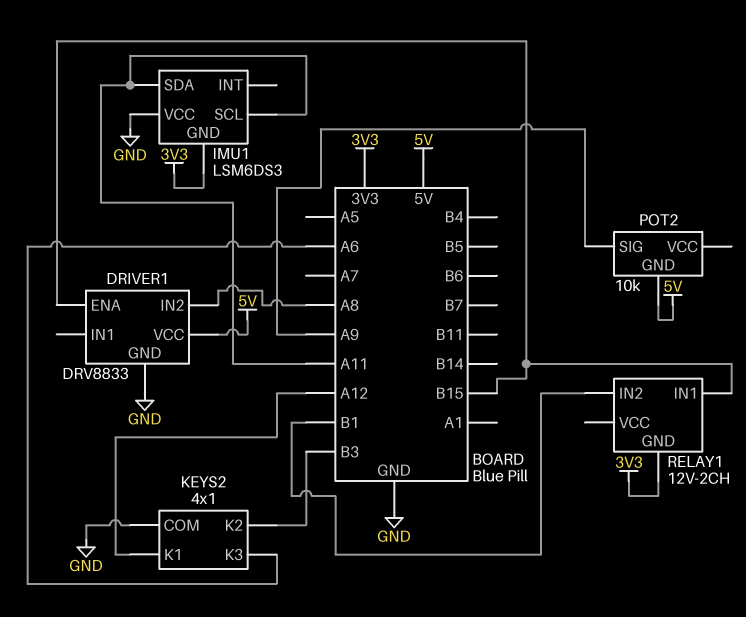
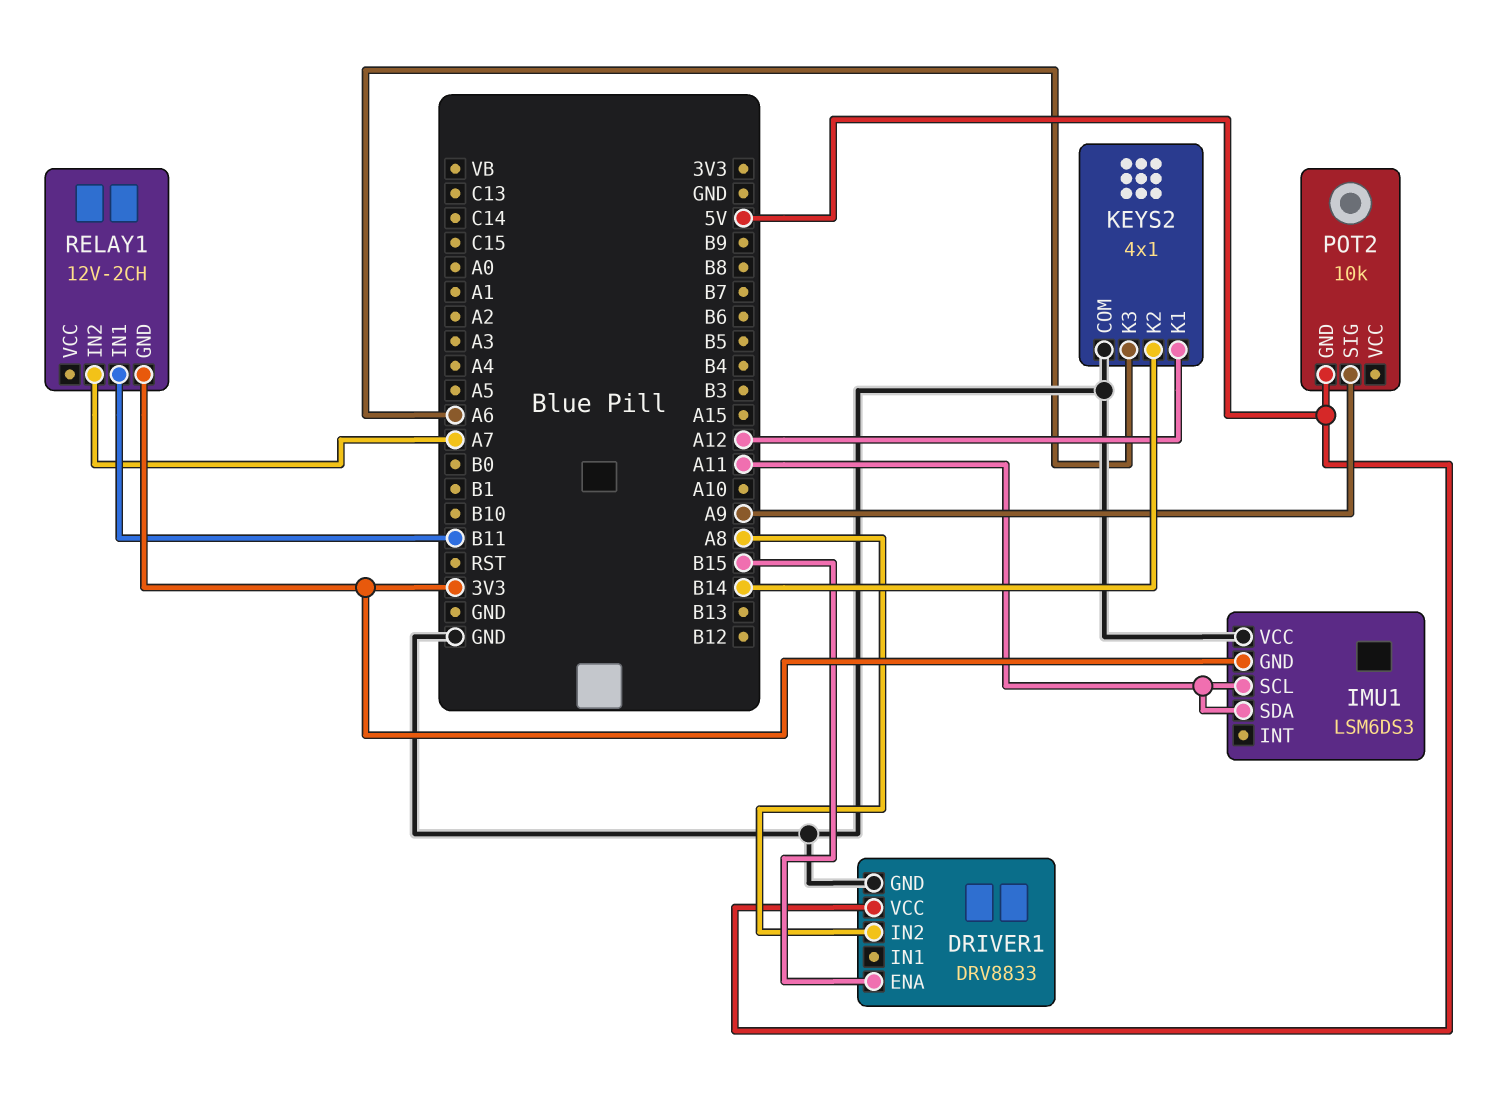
KEYS2 pin K2: B3 -> B14
RELAY1 pin IN1: B15 -> B11
RELAY1 pin IN2: B1 -> A7

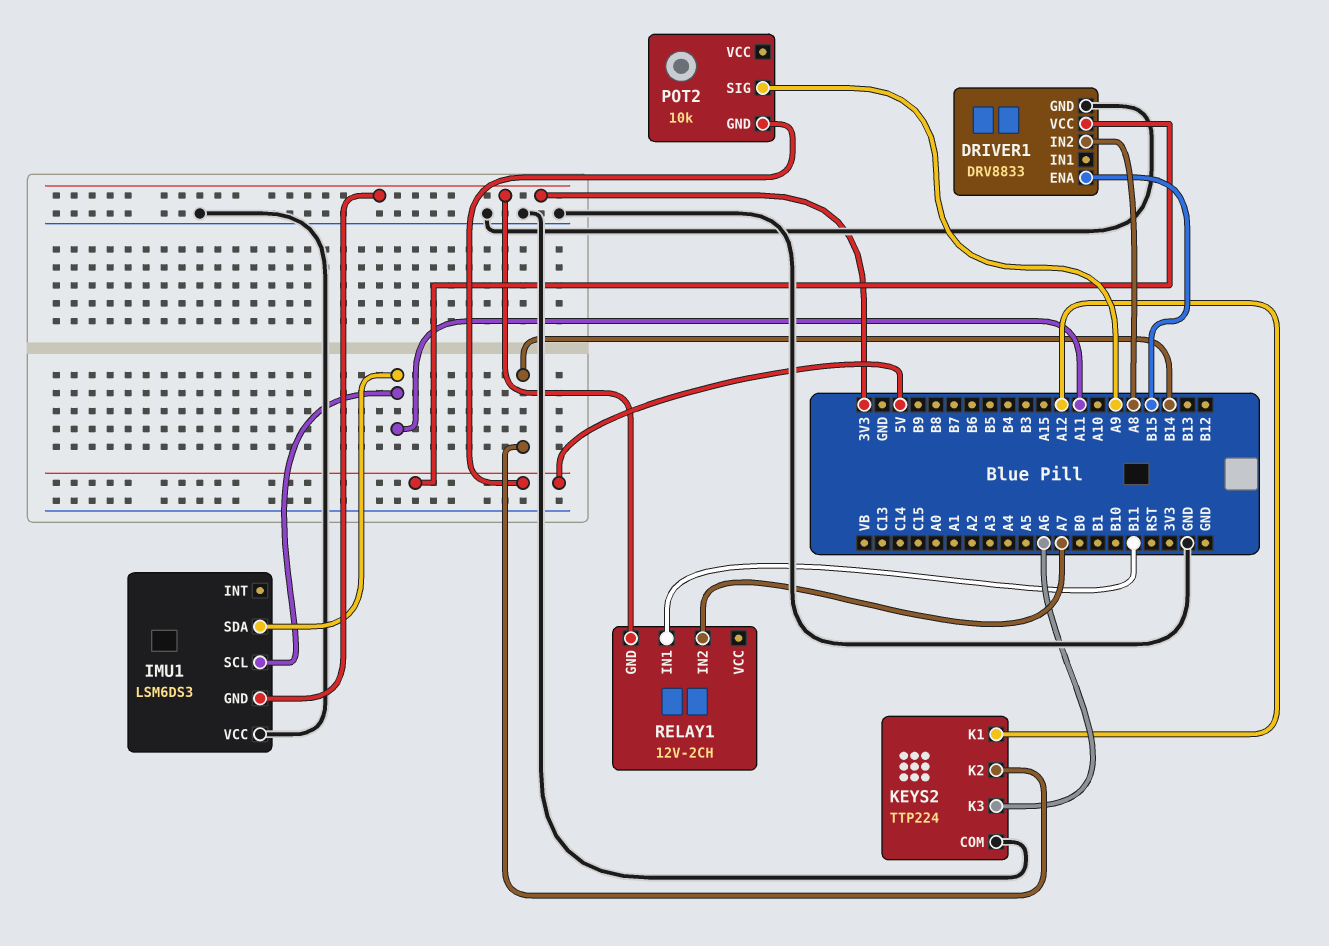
KEYS2: 4x1 -> TTP224

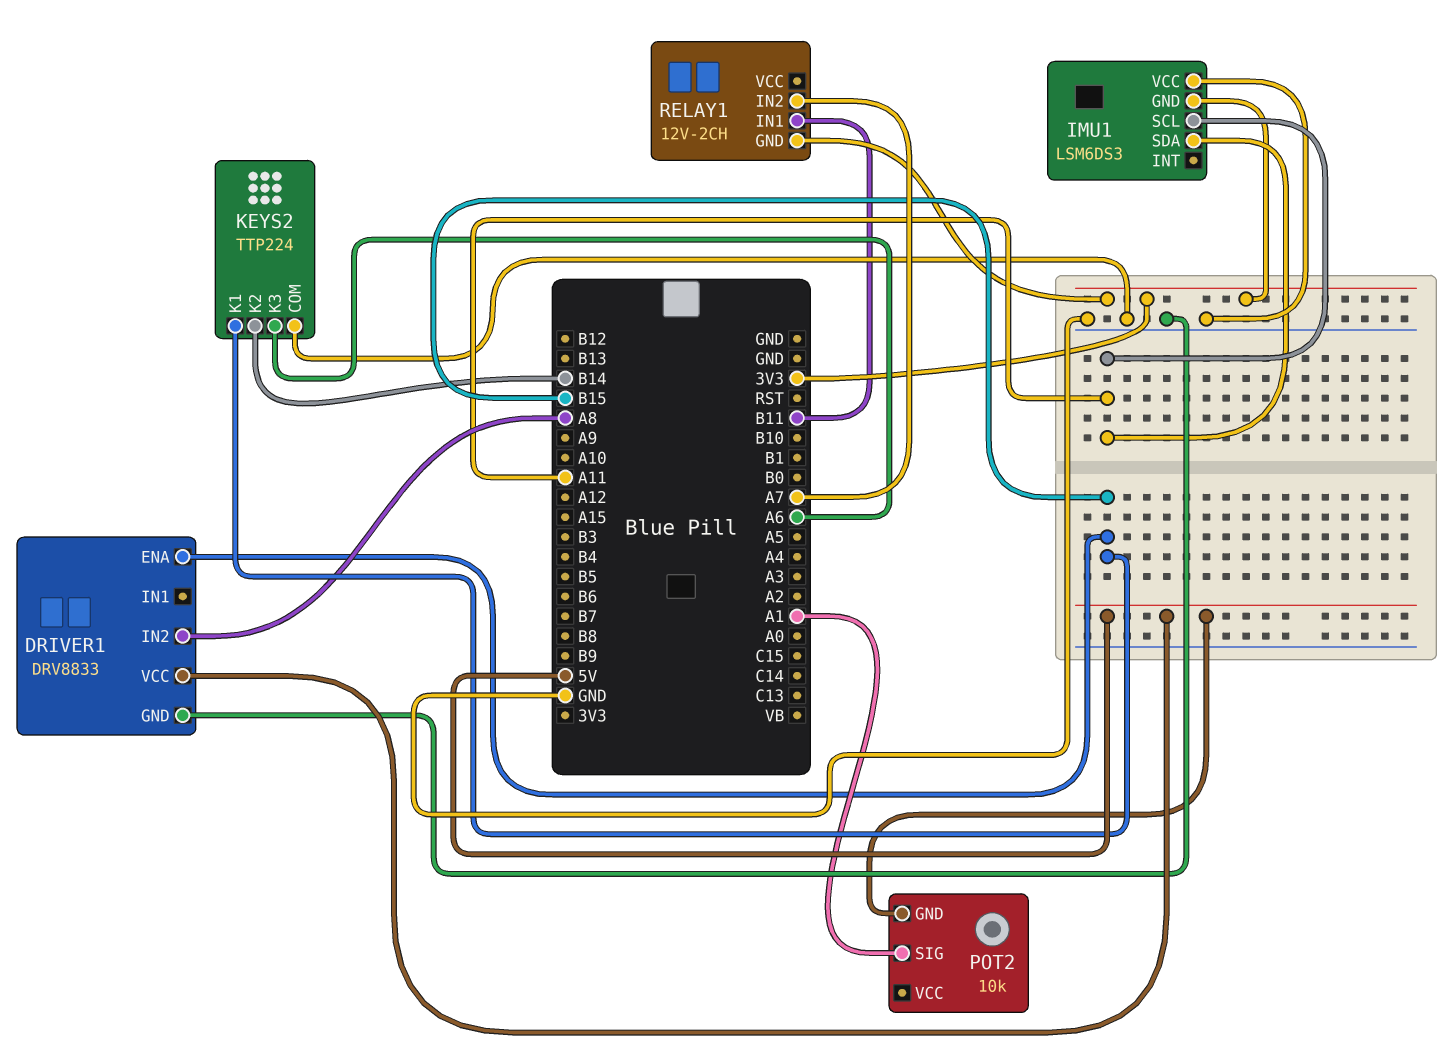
KEYS2 pin K1: A12 -> B15
POT2 pin SIG: A9 -> A1

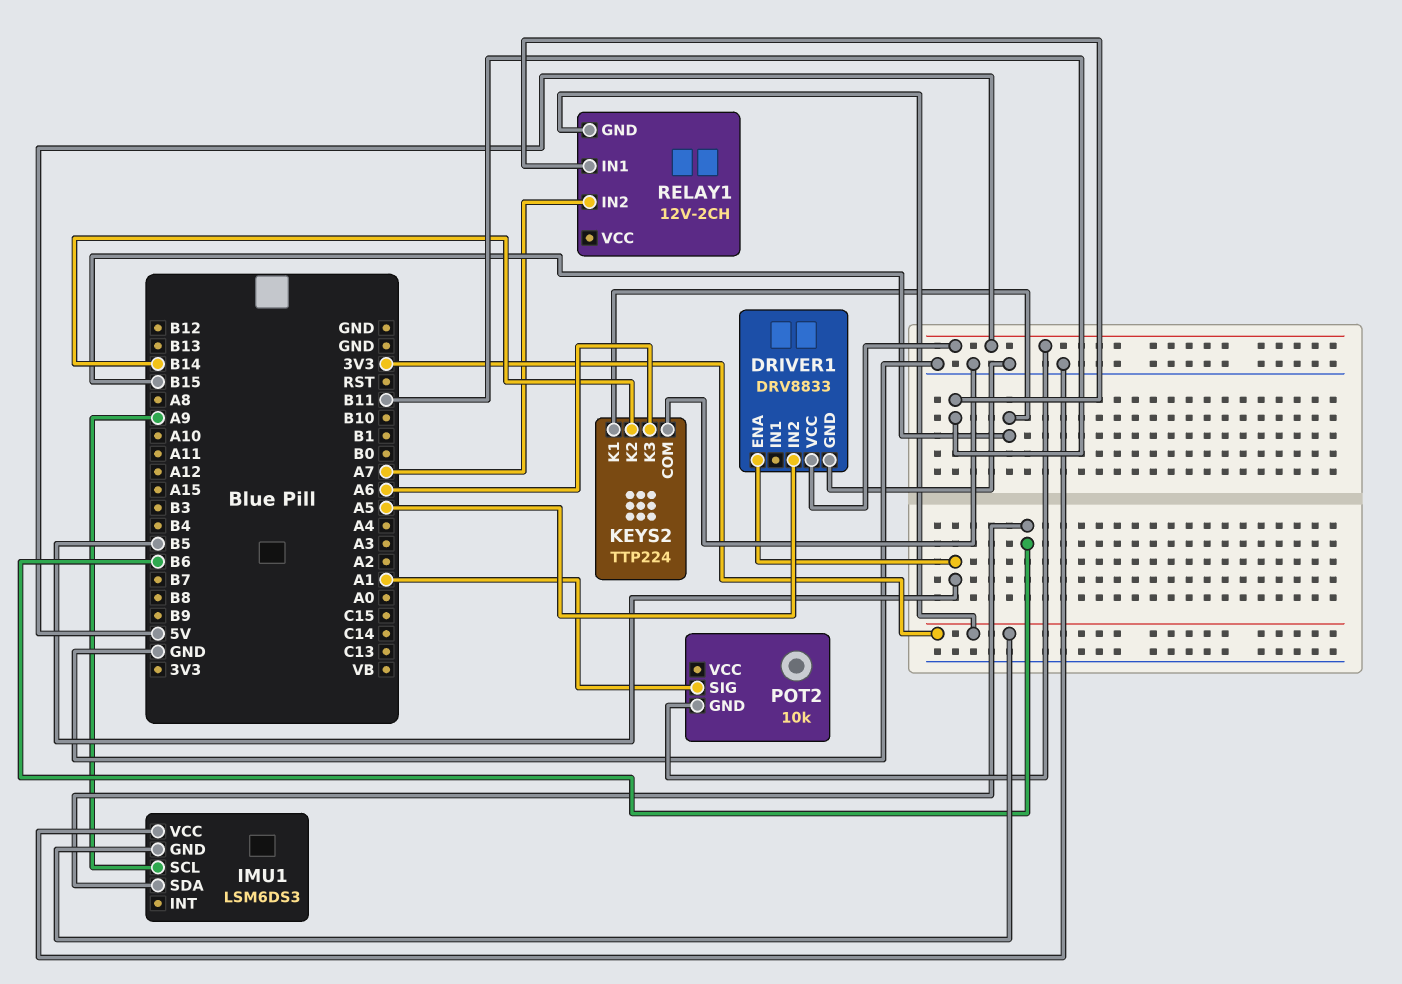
DRIVER1 pin ENA: B15 -> B5
DRIVER1 pin IN2: A8 -> A5
IMU1 pin SCL: A11 -> A9
IMU1 pin SDA: A11 -> B6

